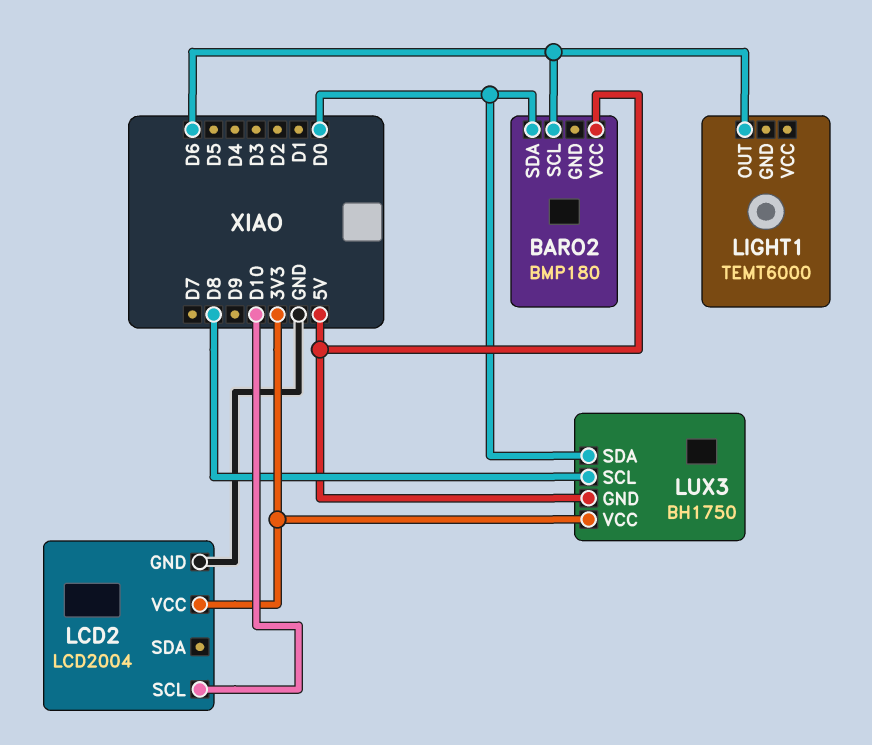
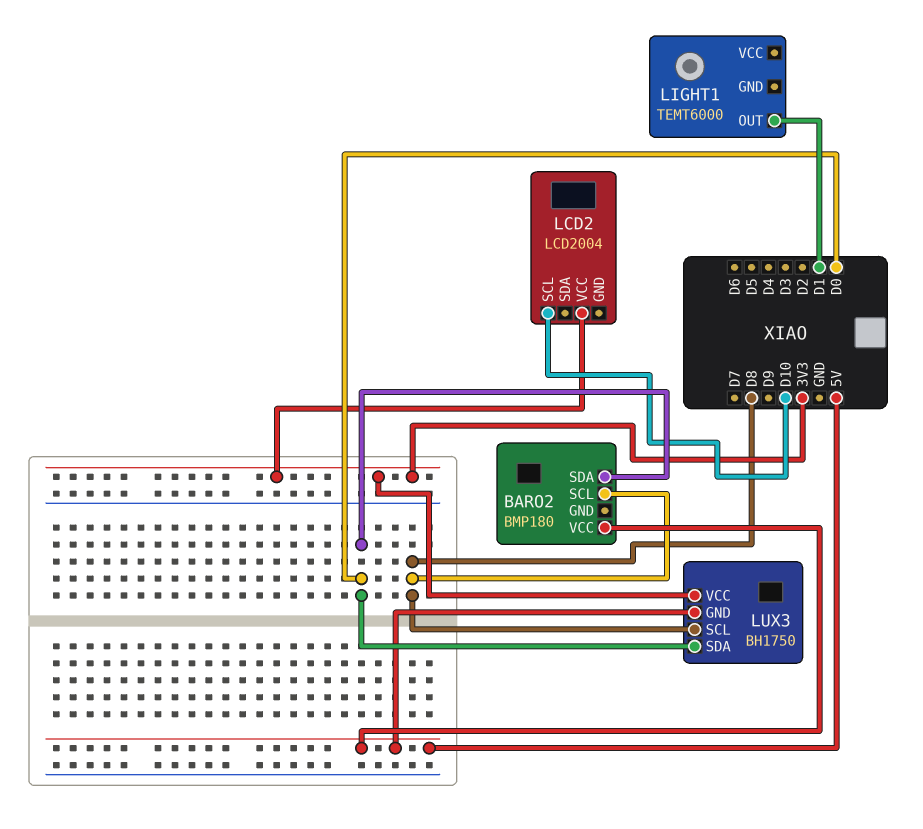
BARO2 pin SCL: D6 -> D8
LCD2 pin GND: GND -> none
LIGHT1 pin OUT: D6 -> D1

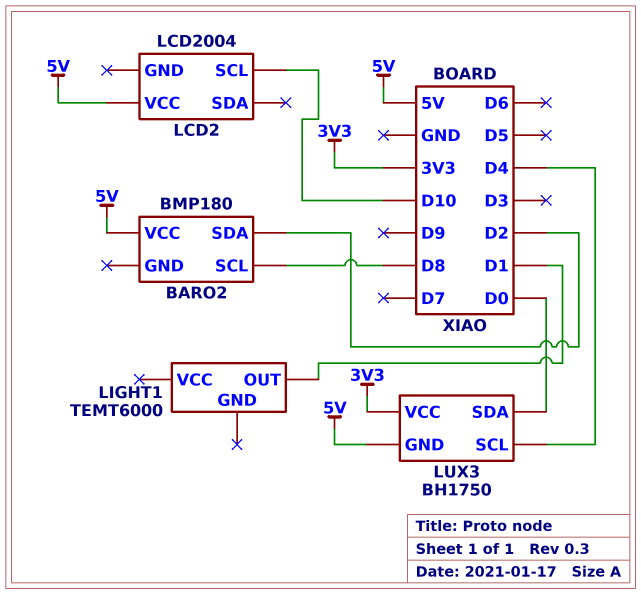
BARO2 pin SDA: D0 -> D2
LCD2 pin VCC: 3V3 -> 5V
LUX3 pin SCL: D8 -> D4

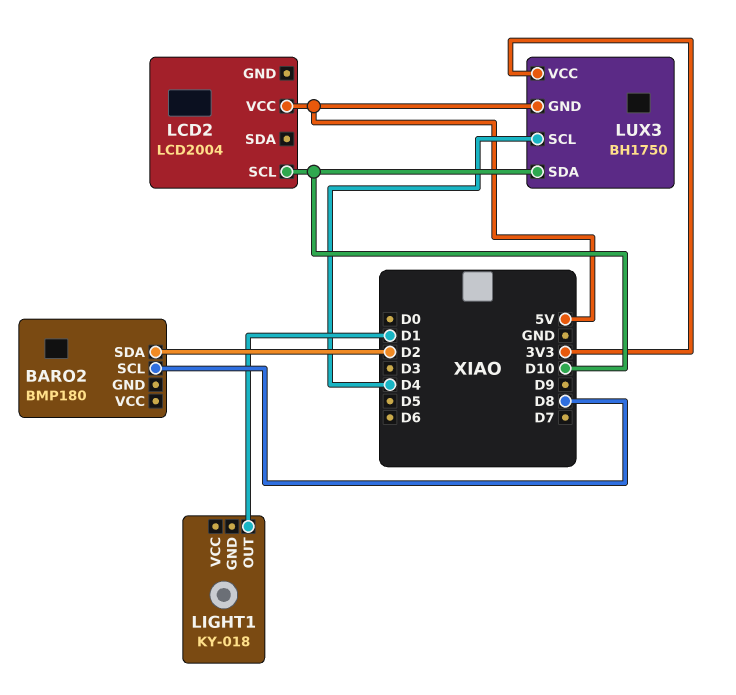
BARO2 pin VCC: 5V -> none
LIGHT1: TEMT6000 -> KY-018
LUX3 pin SDA: D0 -> D10

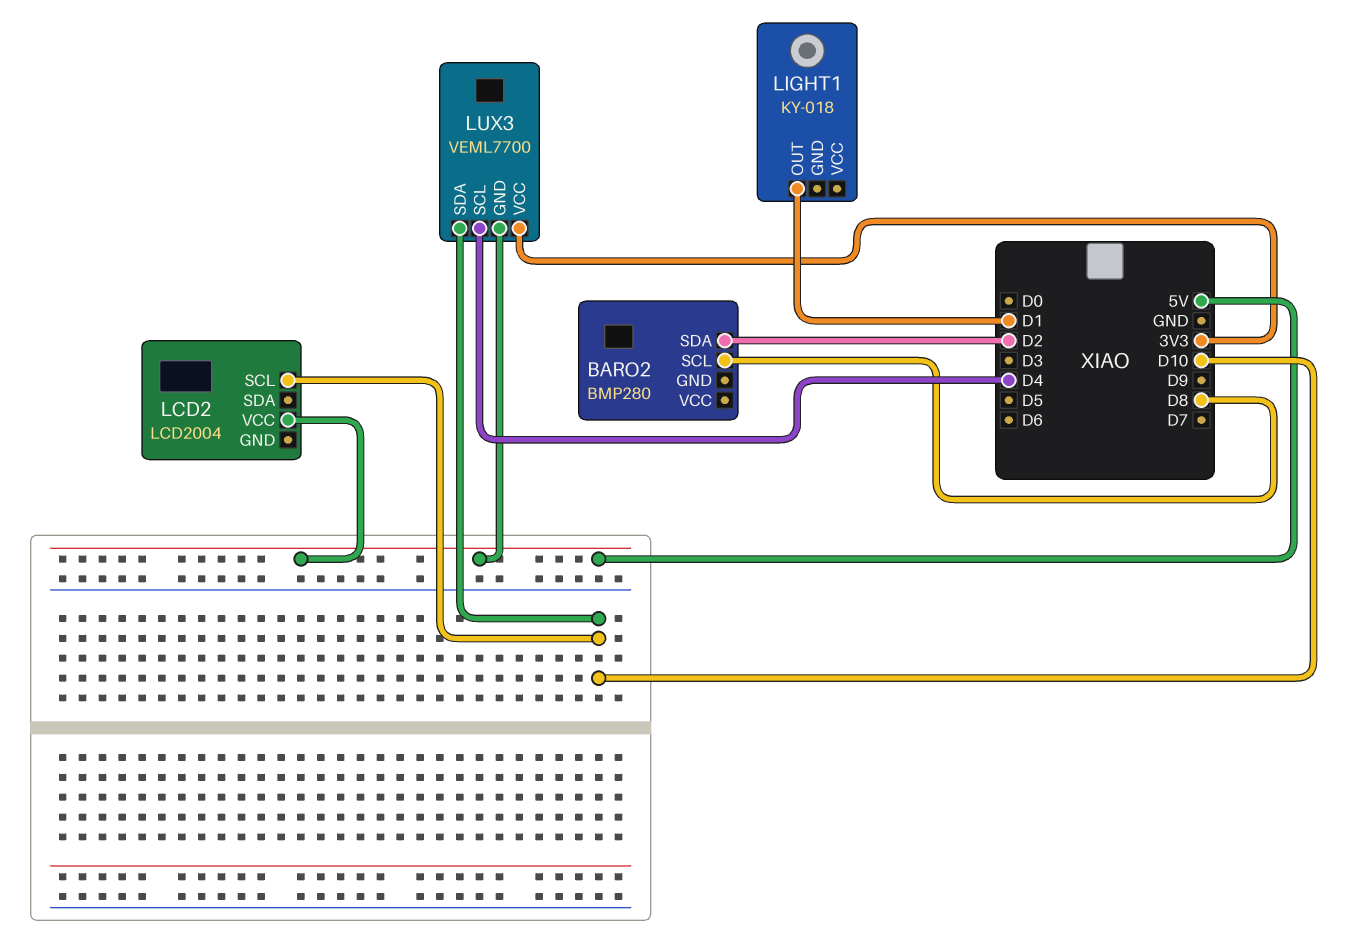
BARO2: BMP180 -> BMP280
LUX3: BH1750 -> VEML7700

